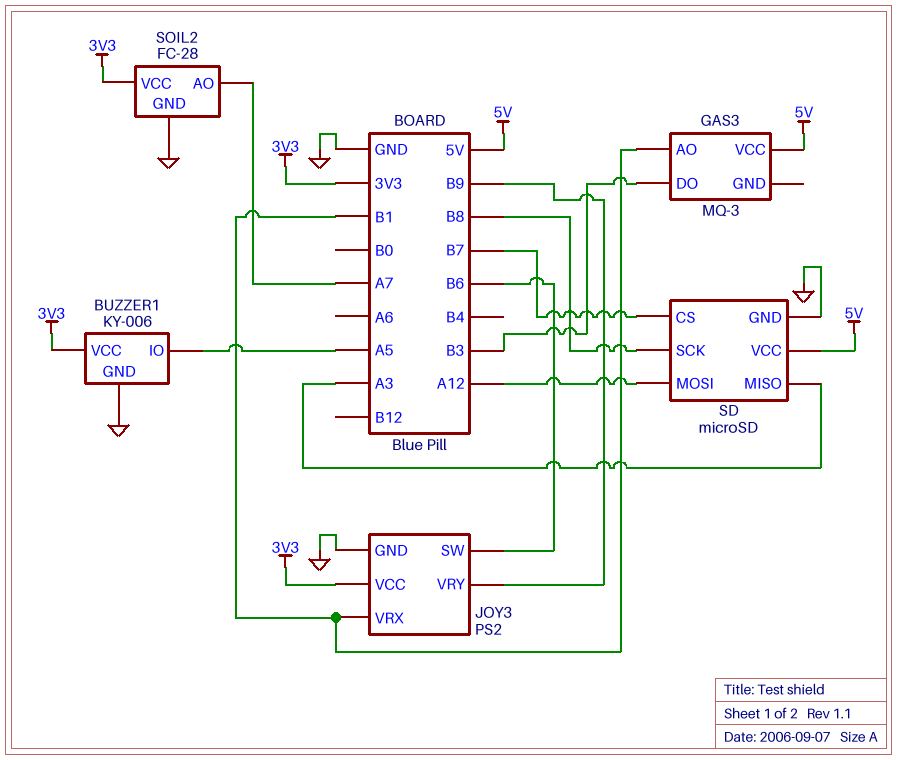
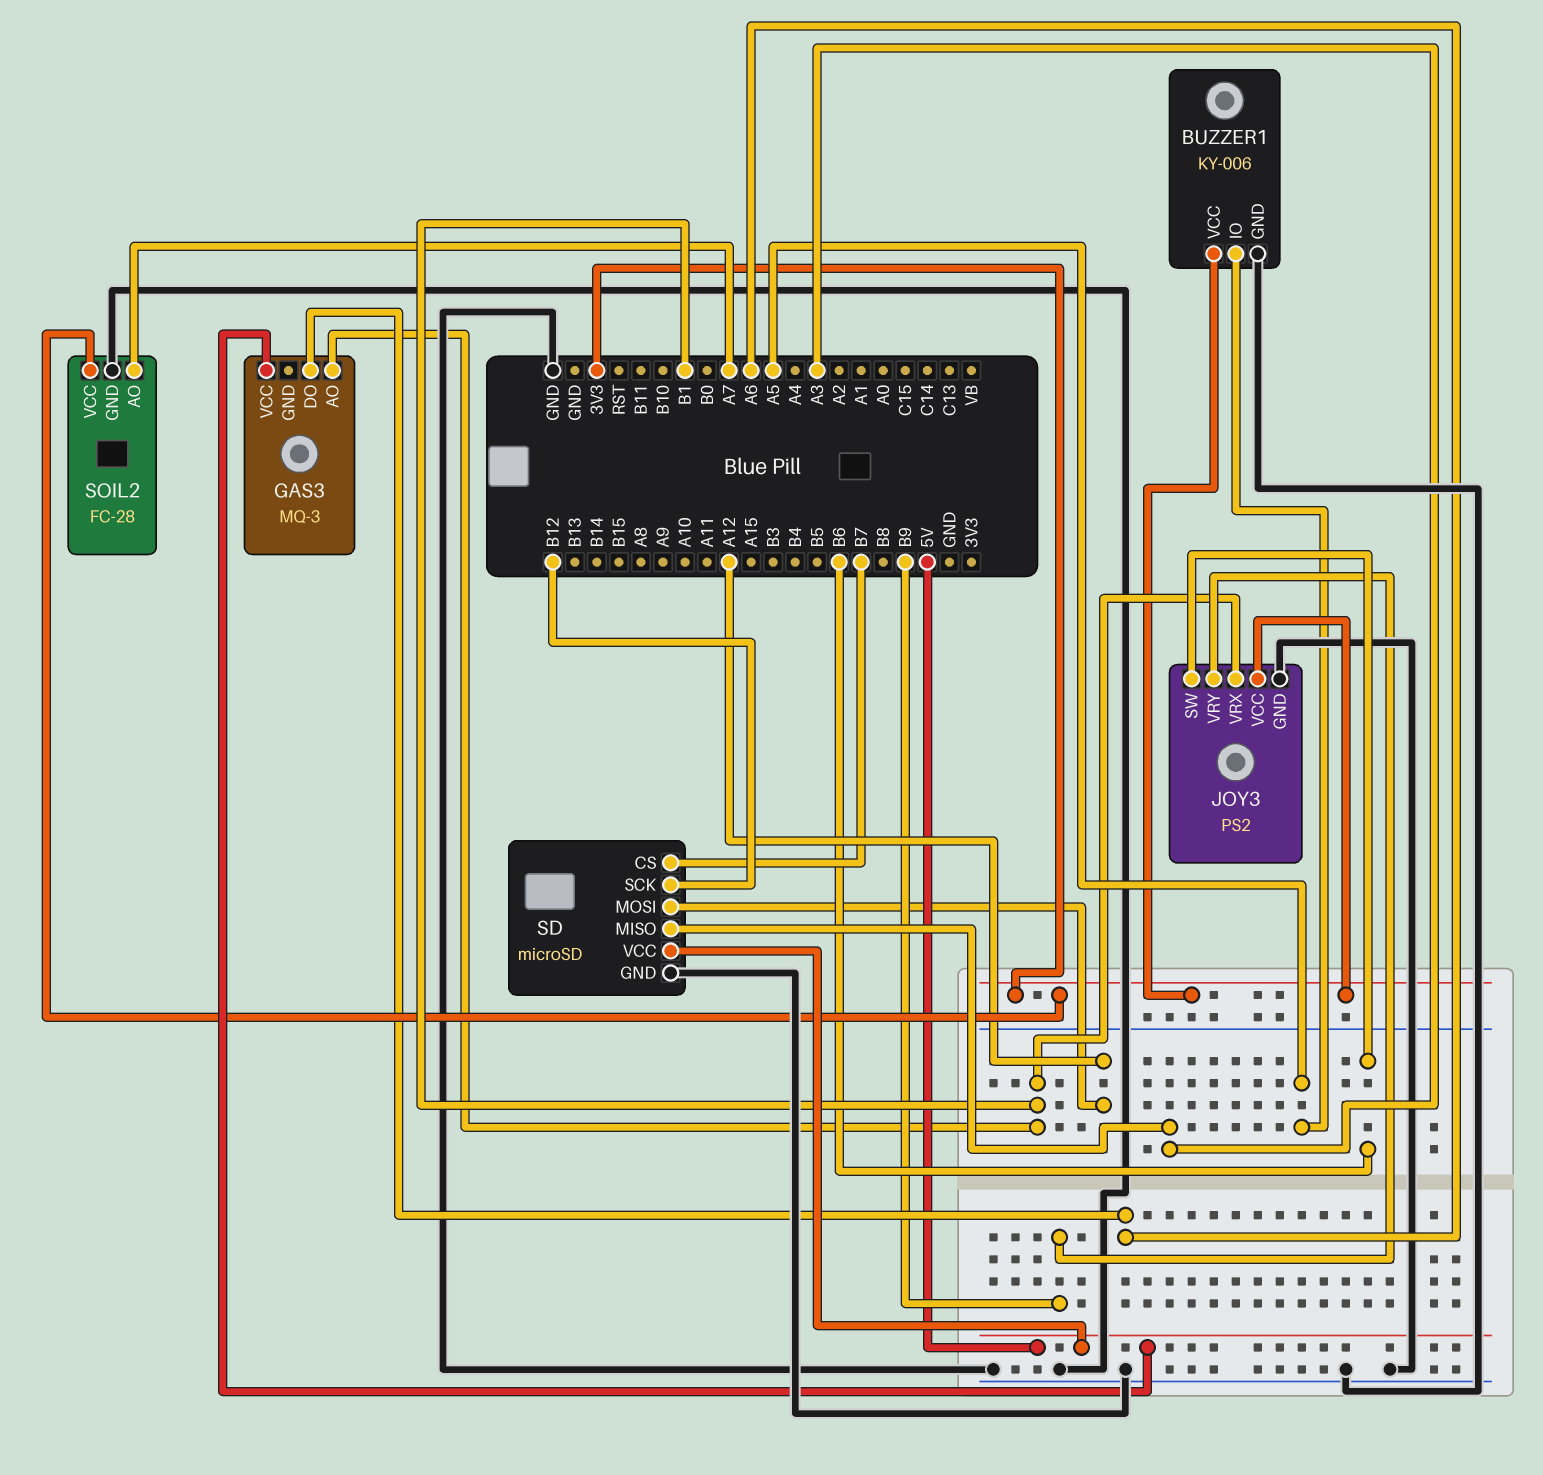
GAS3 pin DO: B3 -> A6
SD pin SCK: B8 -> B12

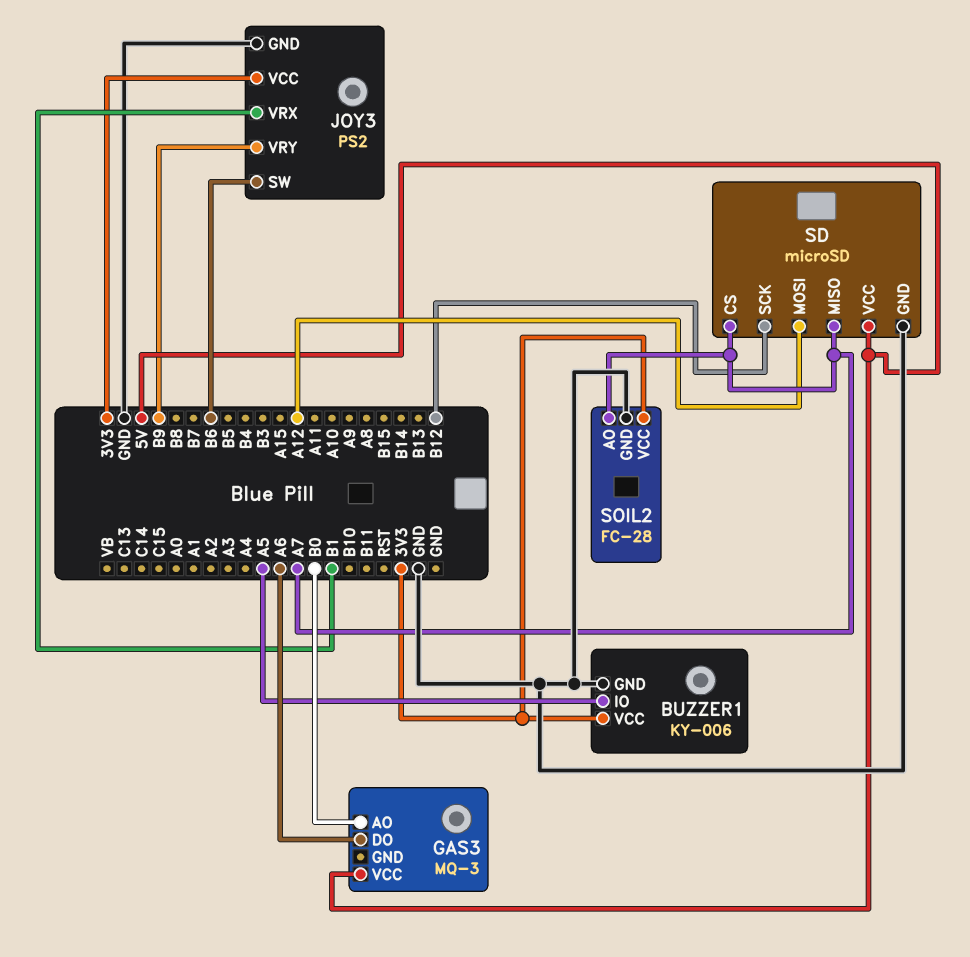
GAS3 pin AO: B1 -> B0
SD pin CS: B7 -> A7
SD pin MISO: A3 -> A7

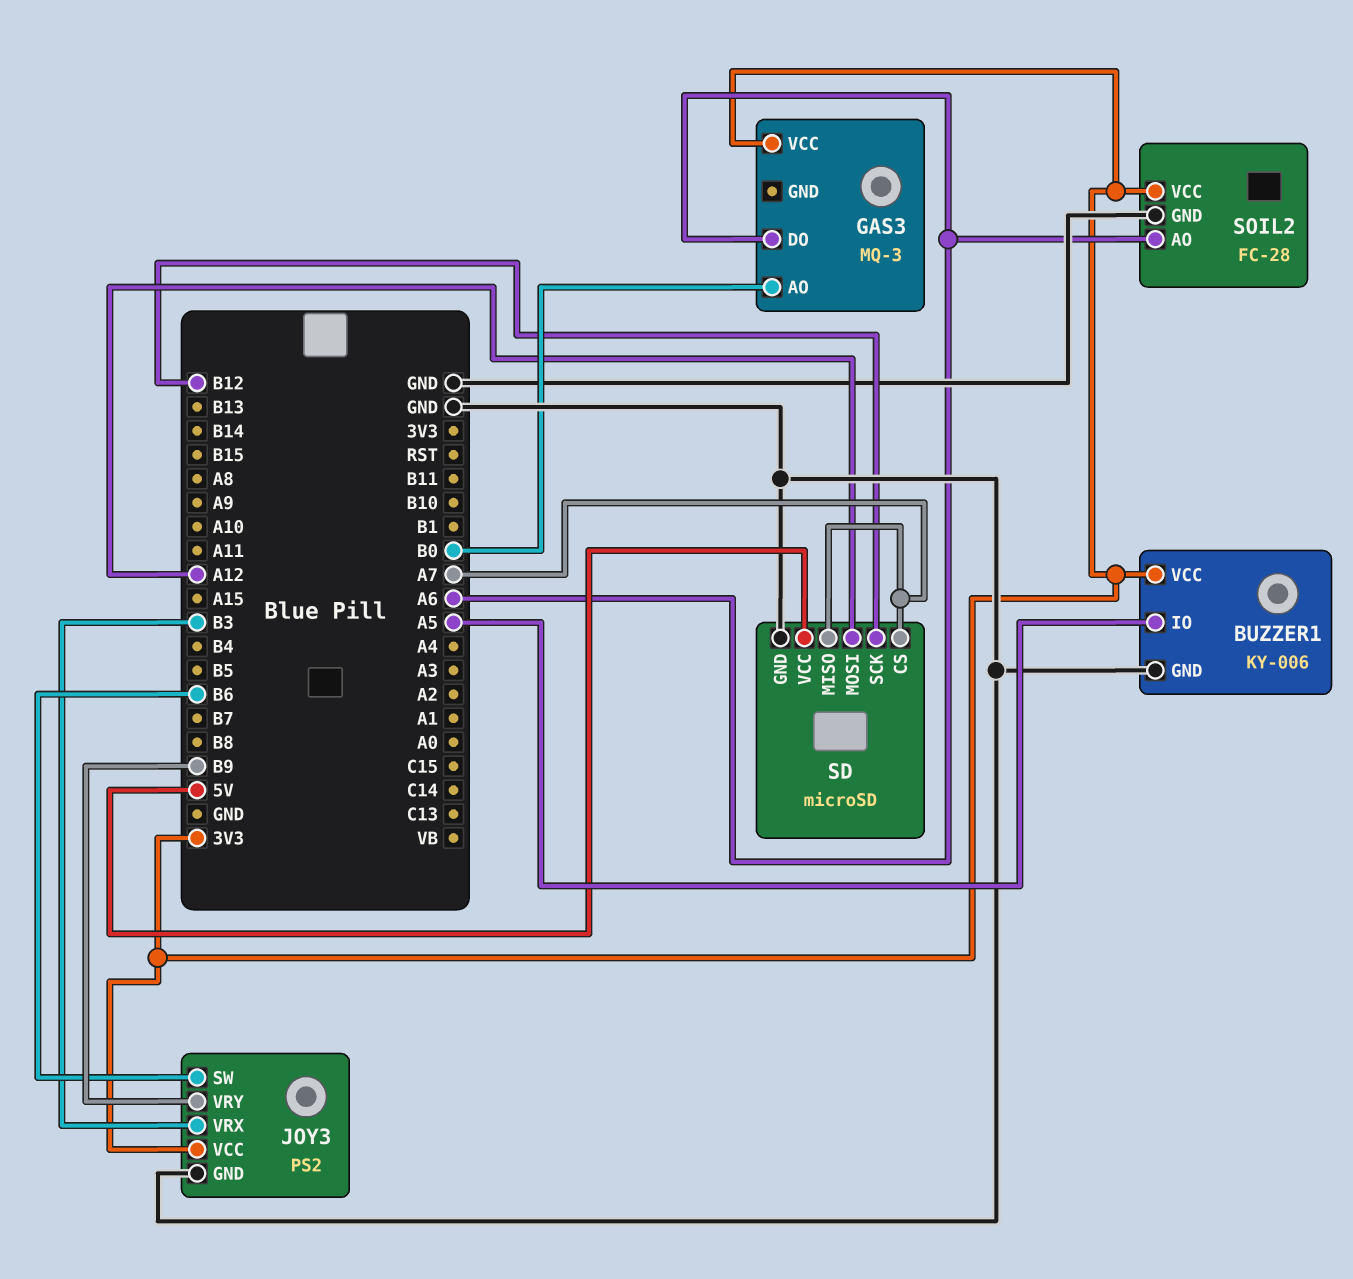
GAS3 pin VCC: 5V -> 3V3
JOY3 pin VRX: B1 -> B3
SOIL2 pin AO: A7 -> A6

